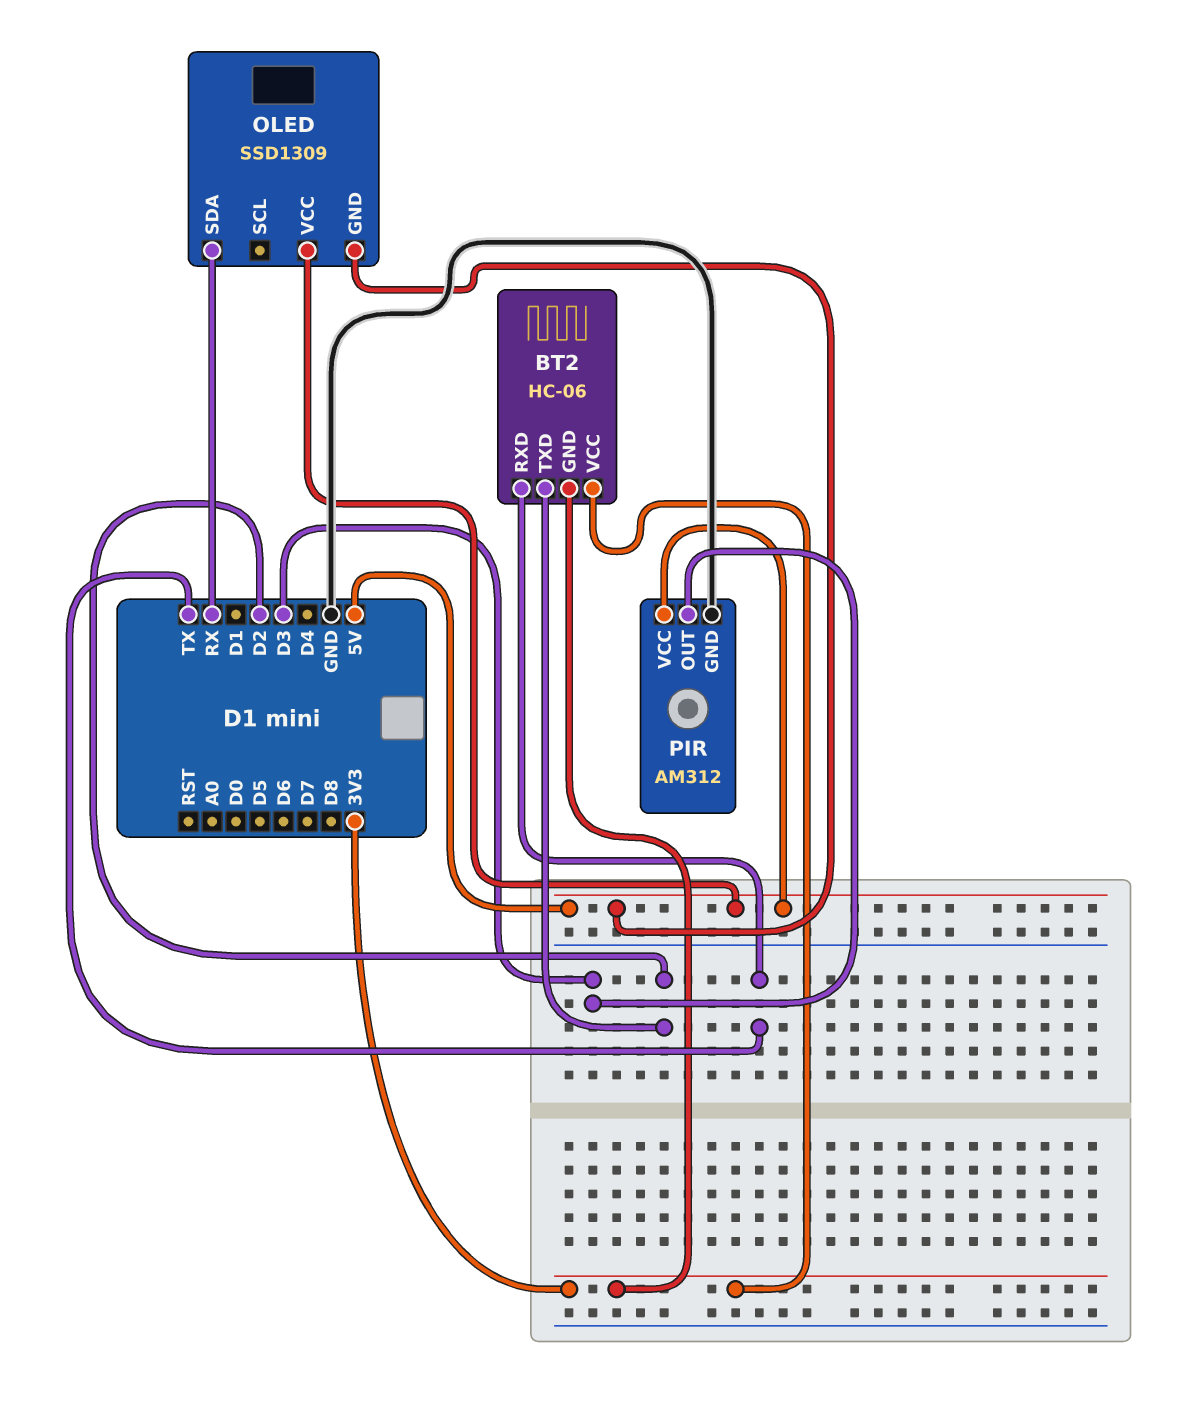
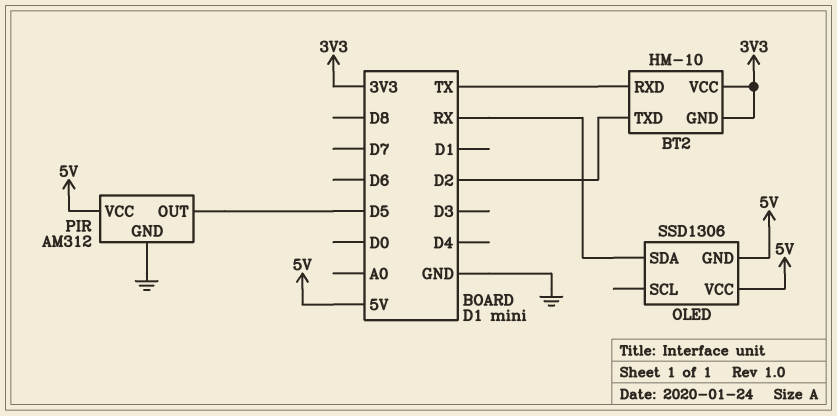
BT2: HC-06 -> HM-10
OLED: SSD1309 -> SSD1306
PIR pin OUT: D3 -> D5

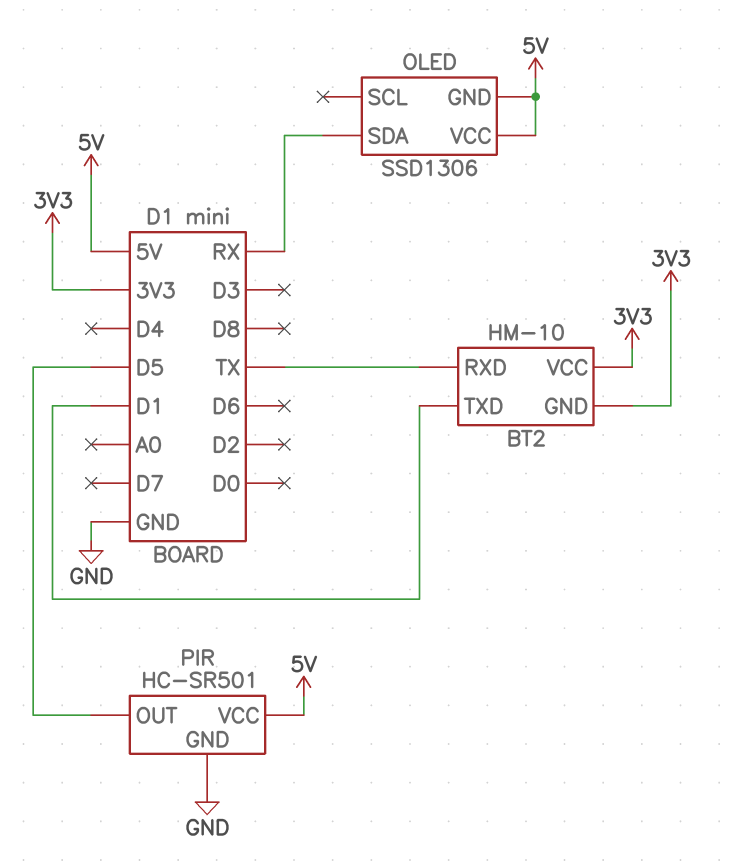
BT2 pin TXD: D2 -> D1
PIR: AM312 -> HC-SR501

